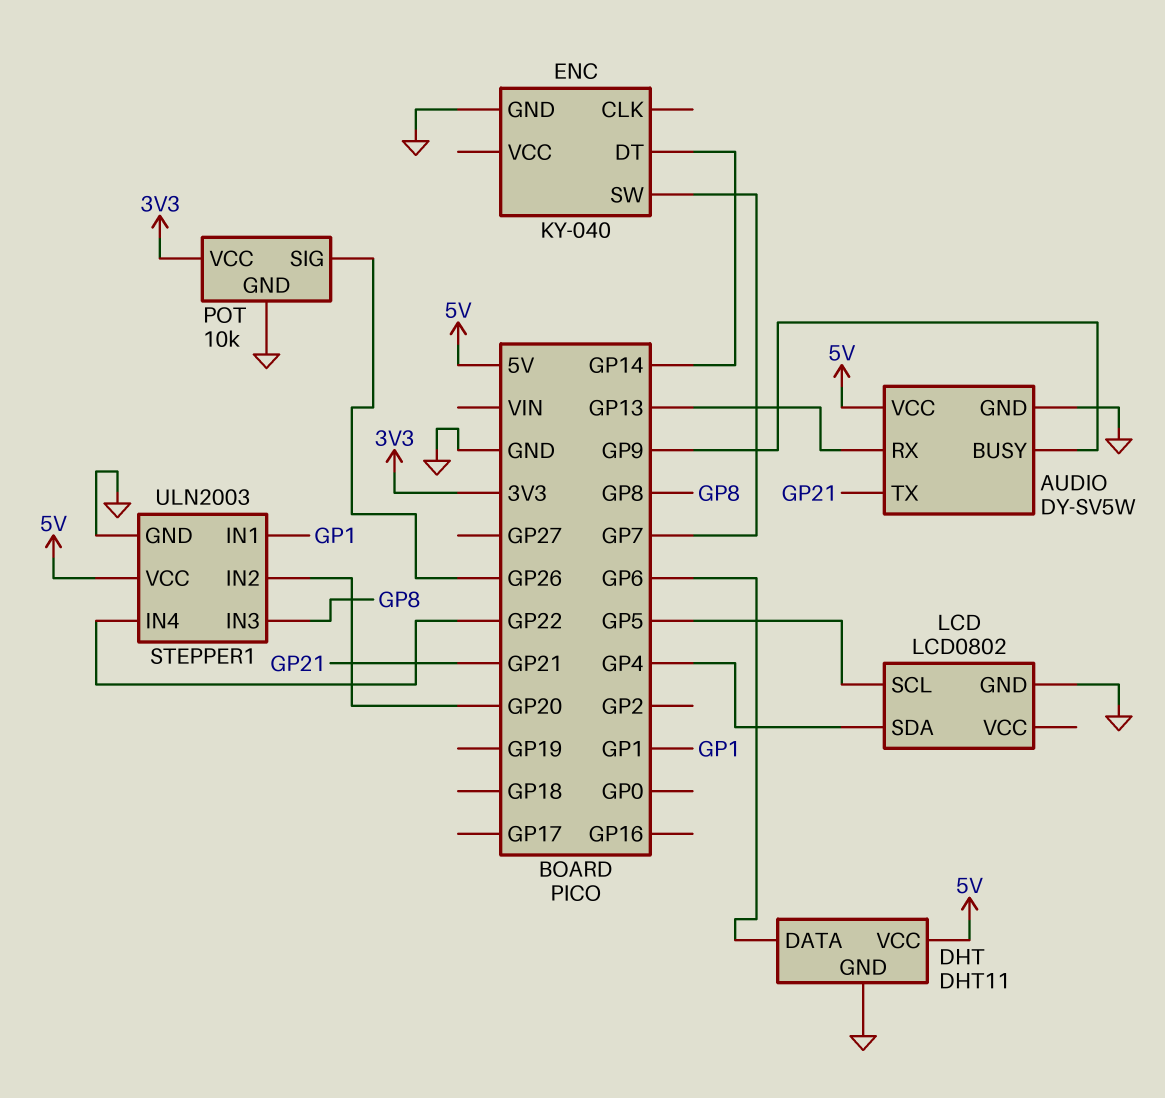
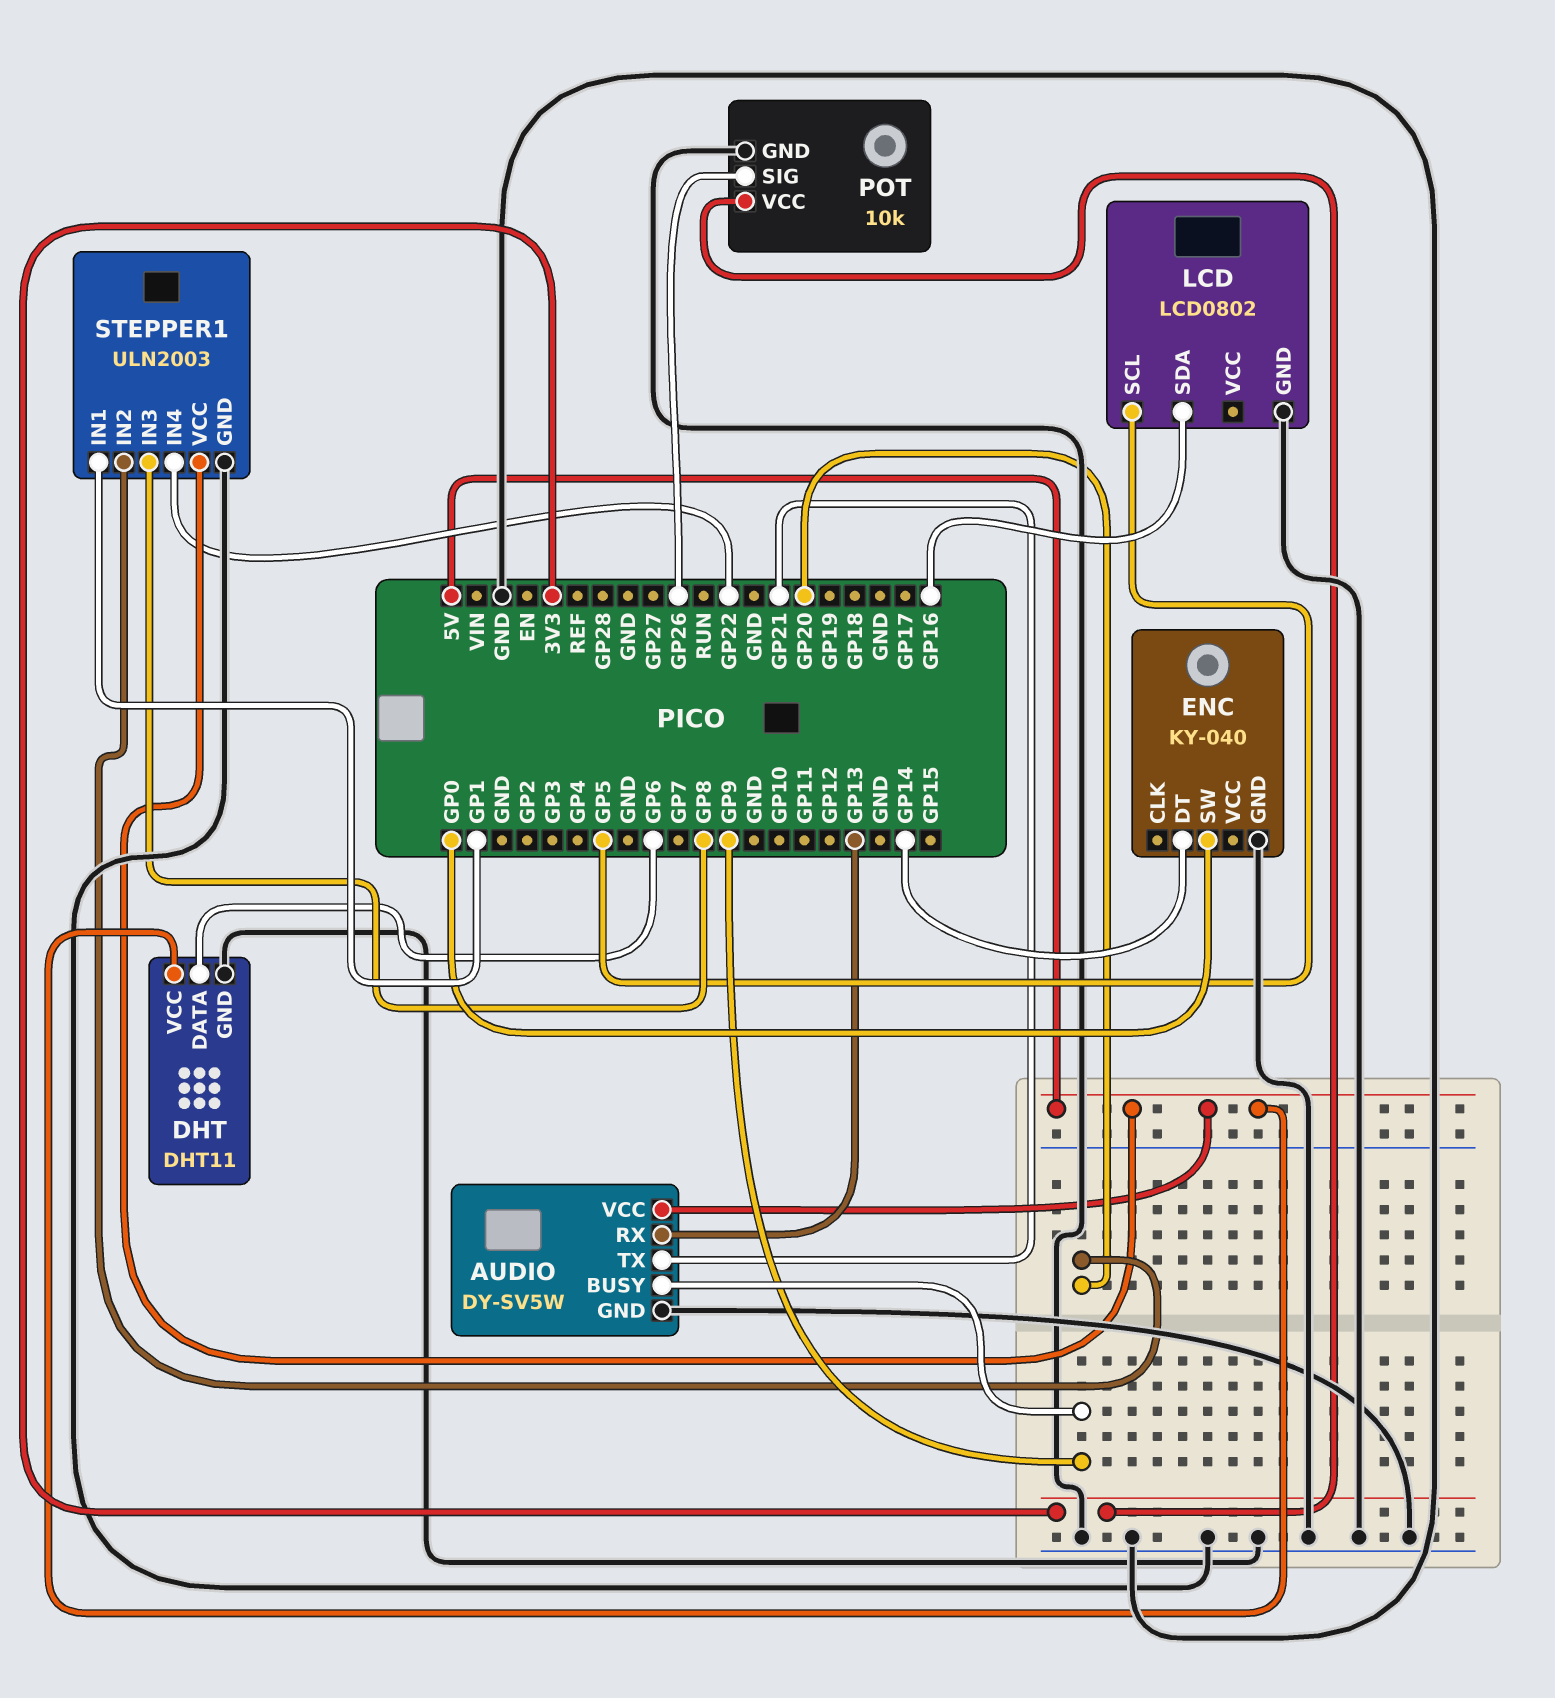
ENC pin SW: GP7 -> GP0
LCD pin SDA: GP4 -> GP16

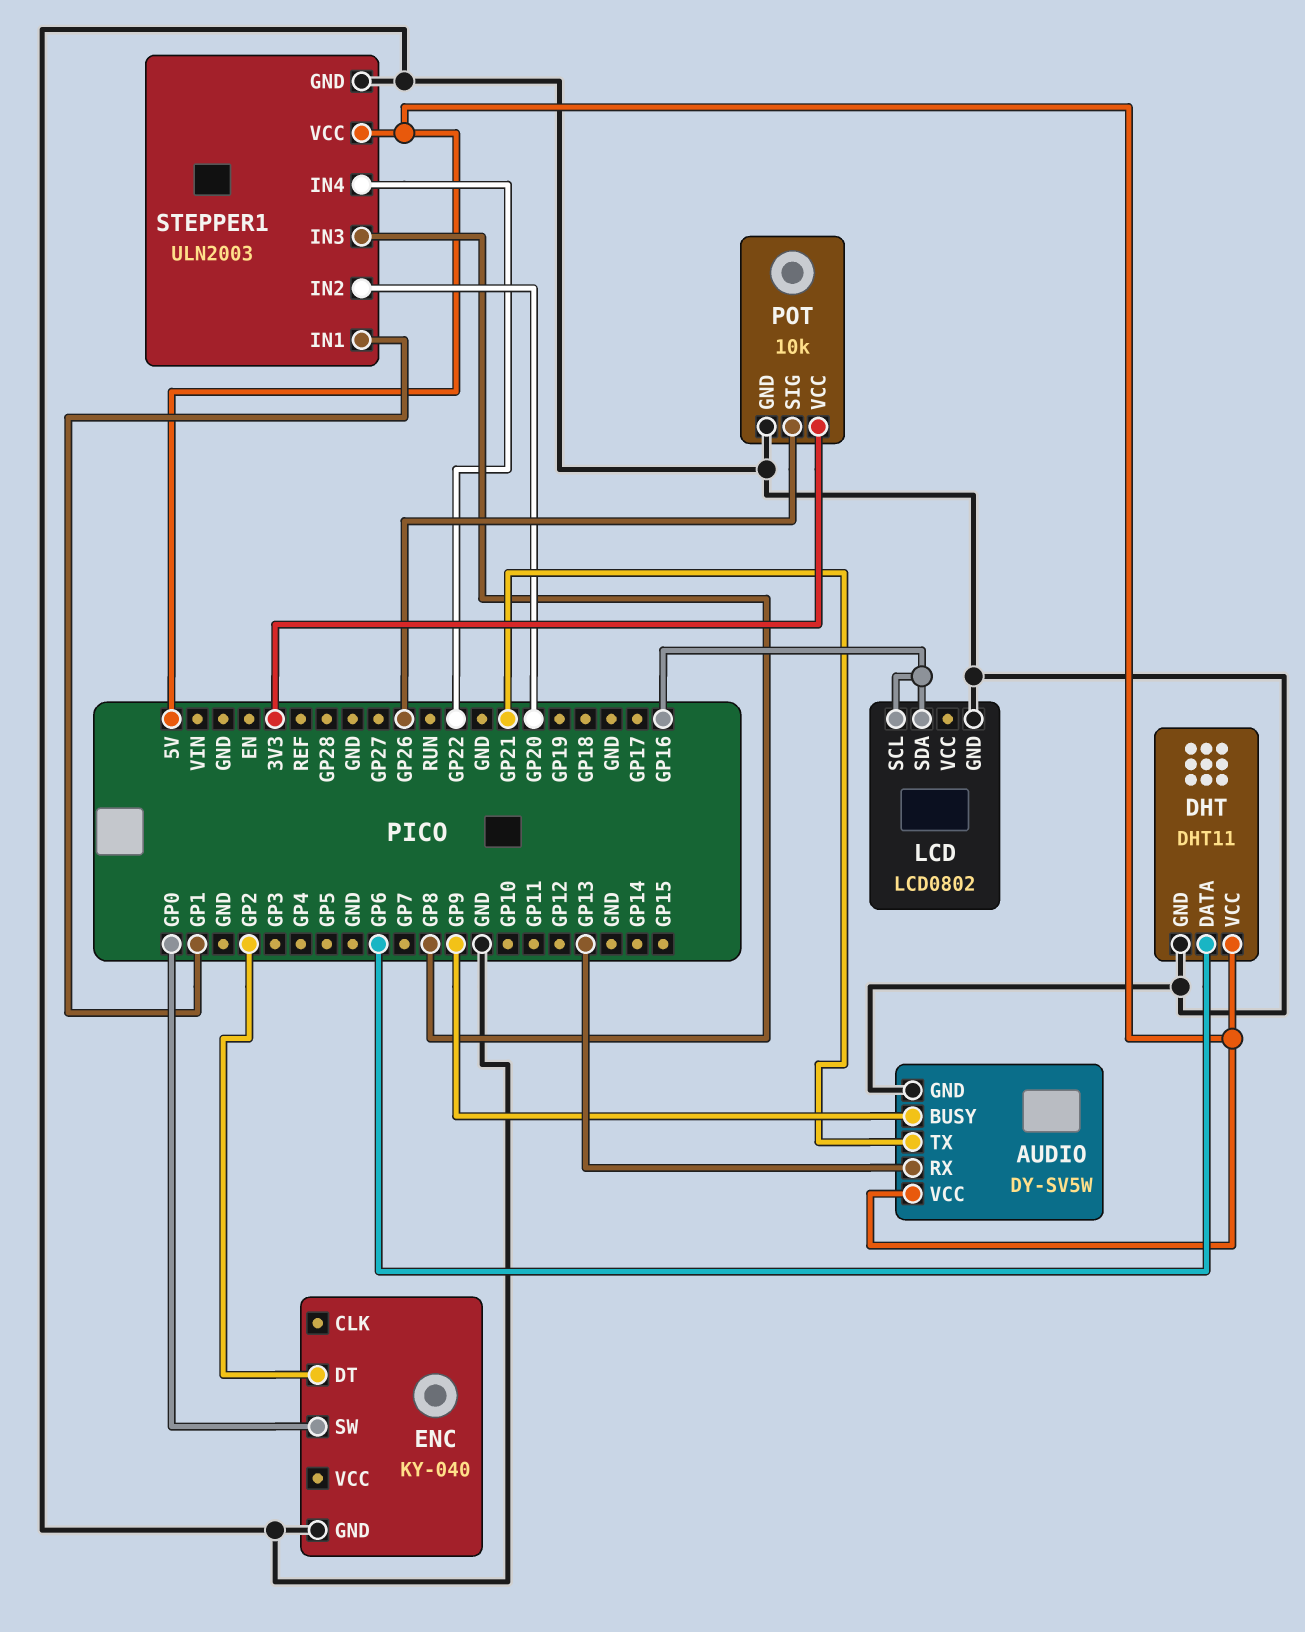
ENC pin DT: GP14 -> GP2
LCD pin SCL: GP5 -> GP16

